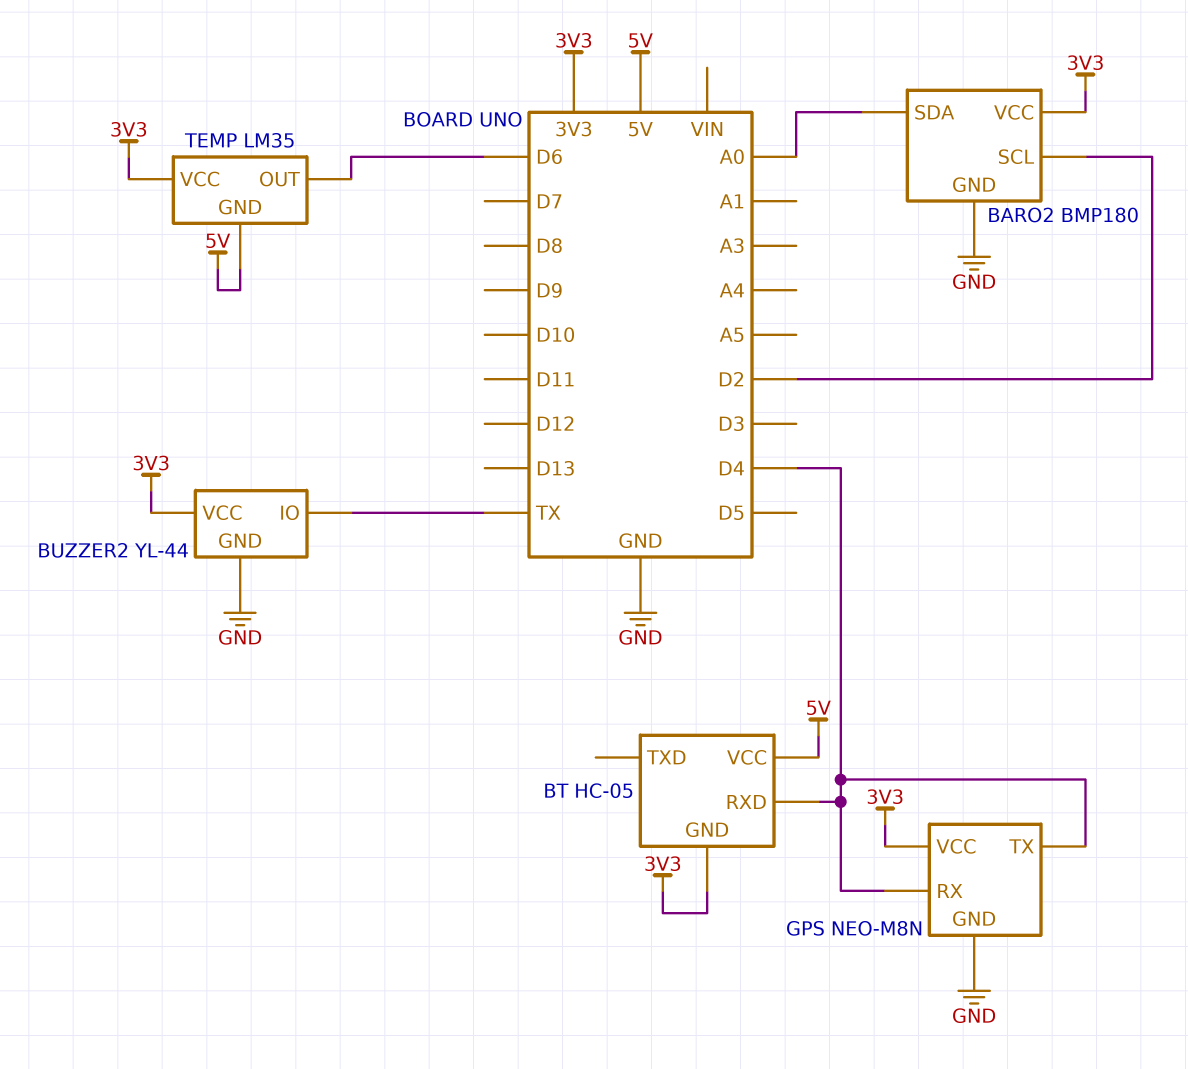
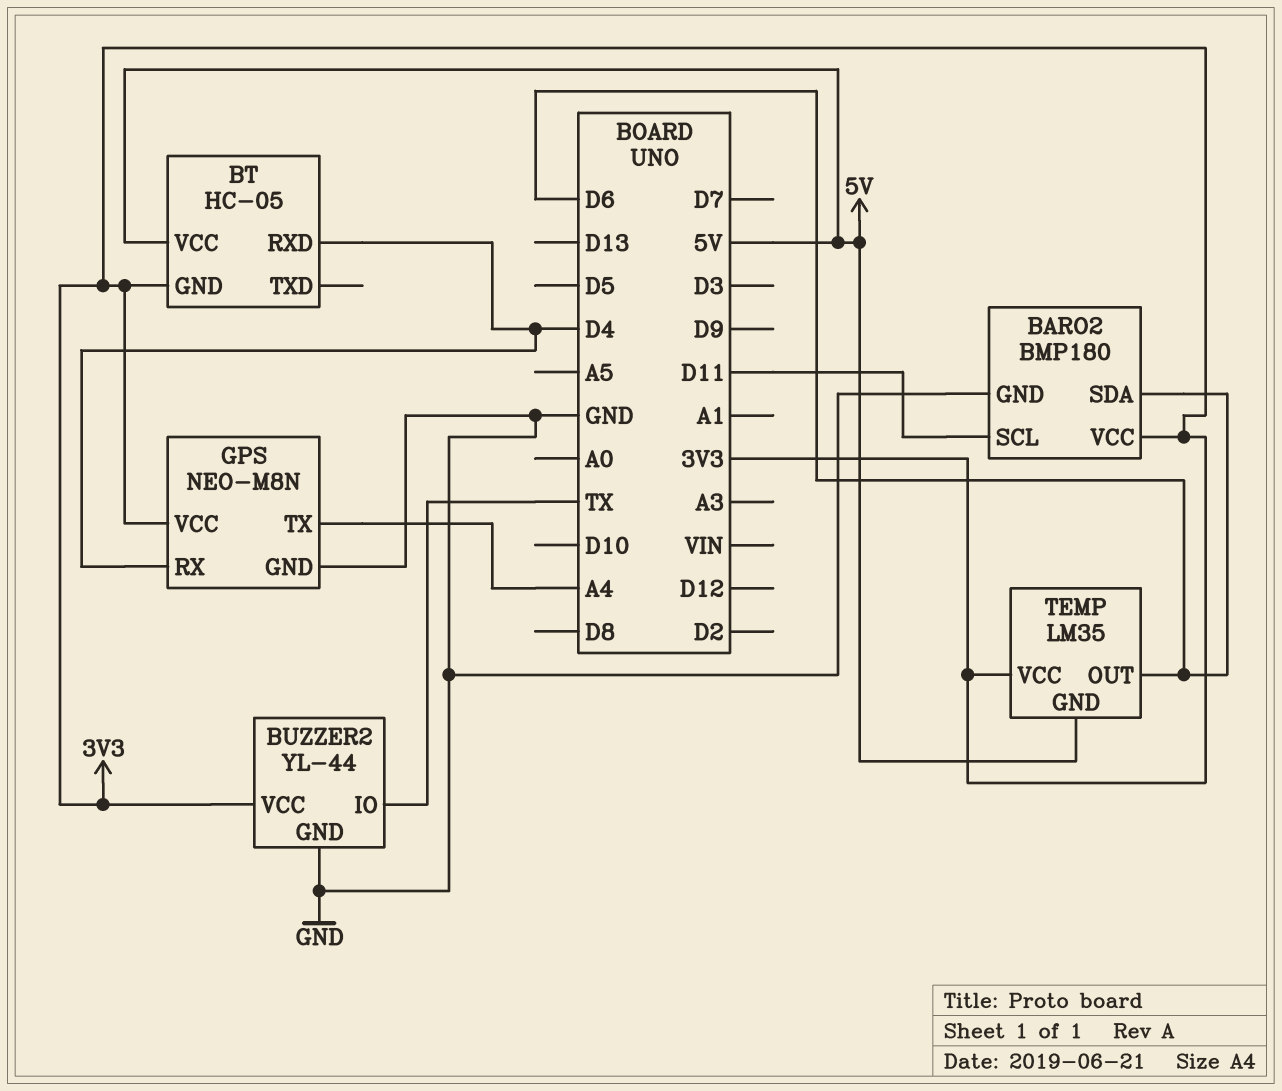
BARO2 pin SCL: D2 -> D11
BARO2 pin SDA: A0 -> D6
GPS pin TX: D4 -> A4

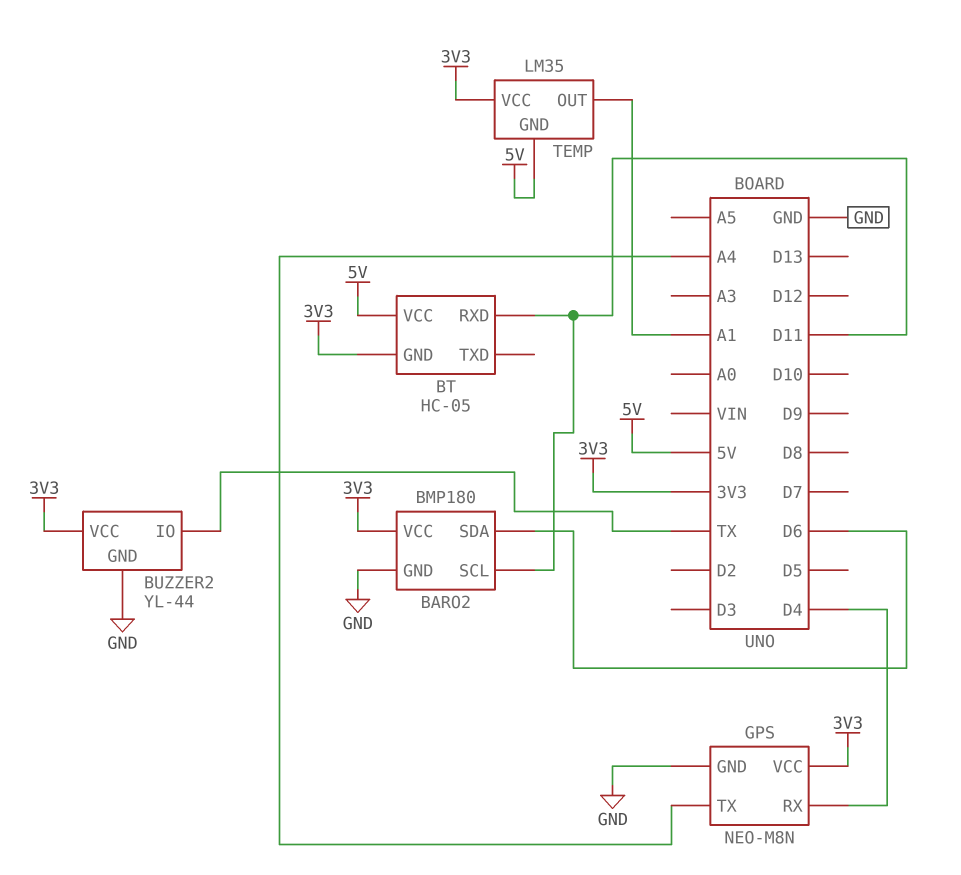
BT pin RXD: D4 -> D11
TEMP pin OUT: D6 -> A1

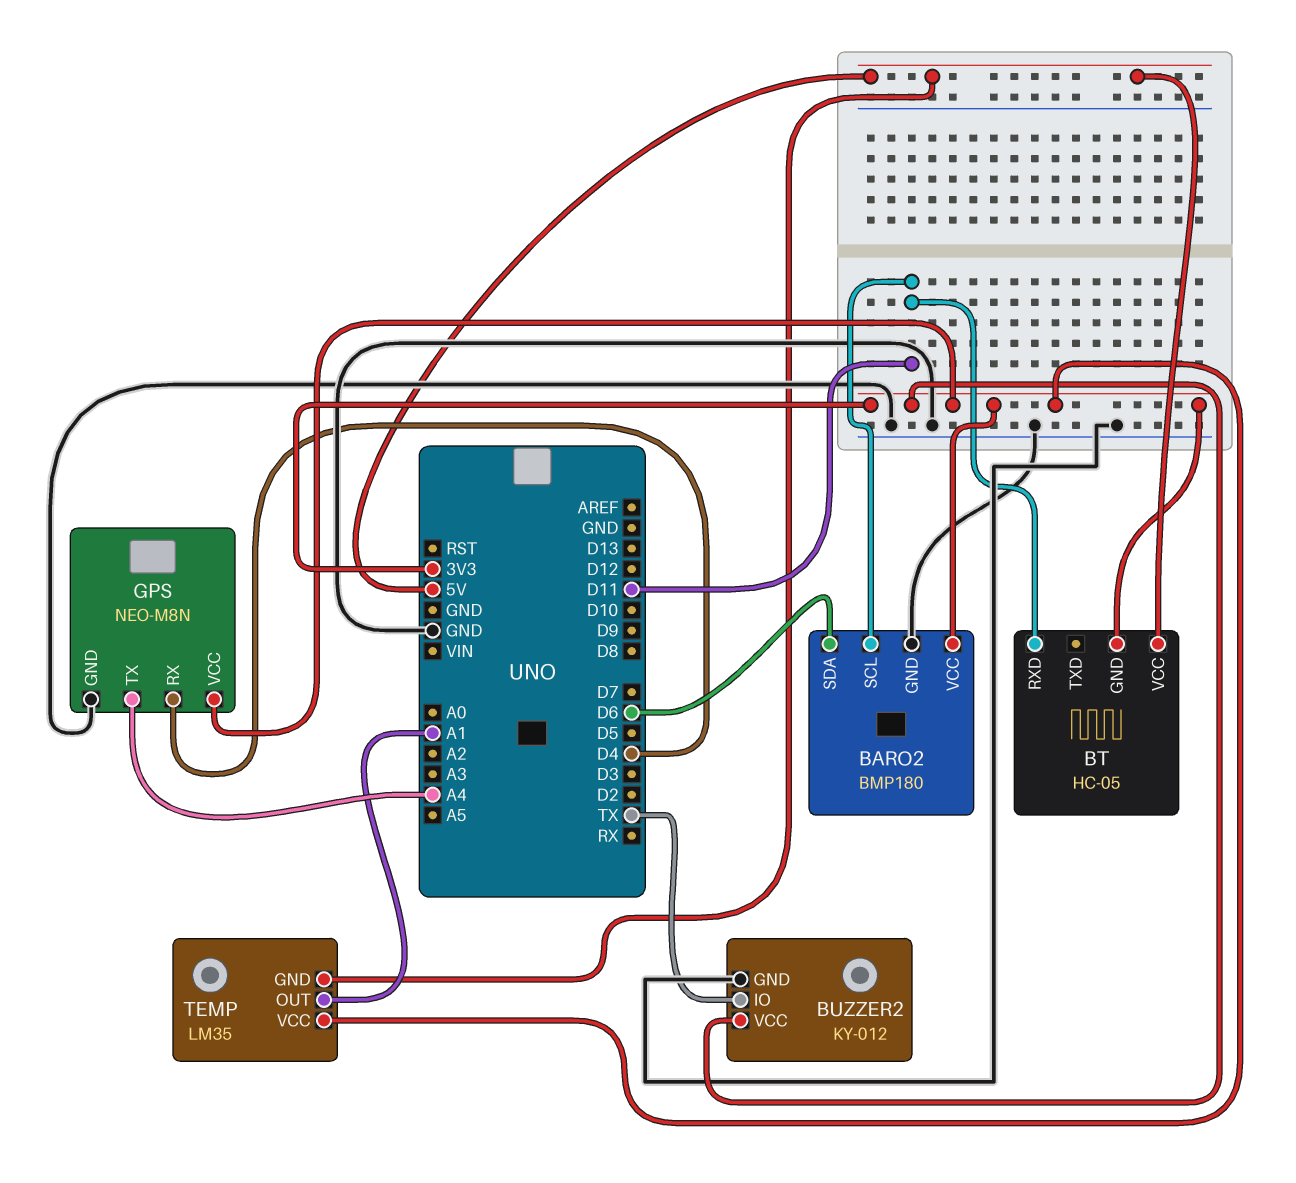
BUZZER2: YL-44 -> KY-012

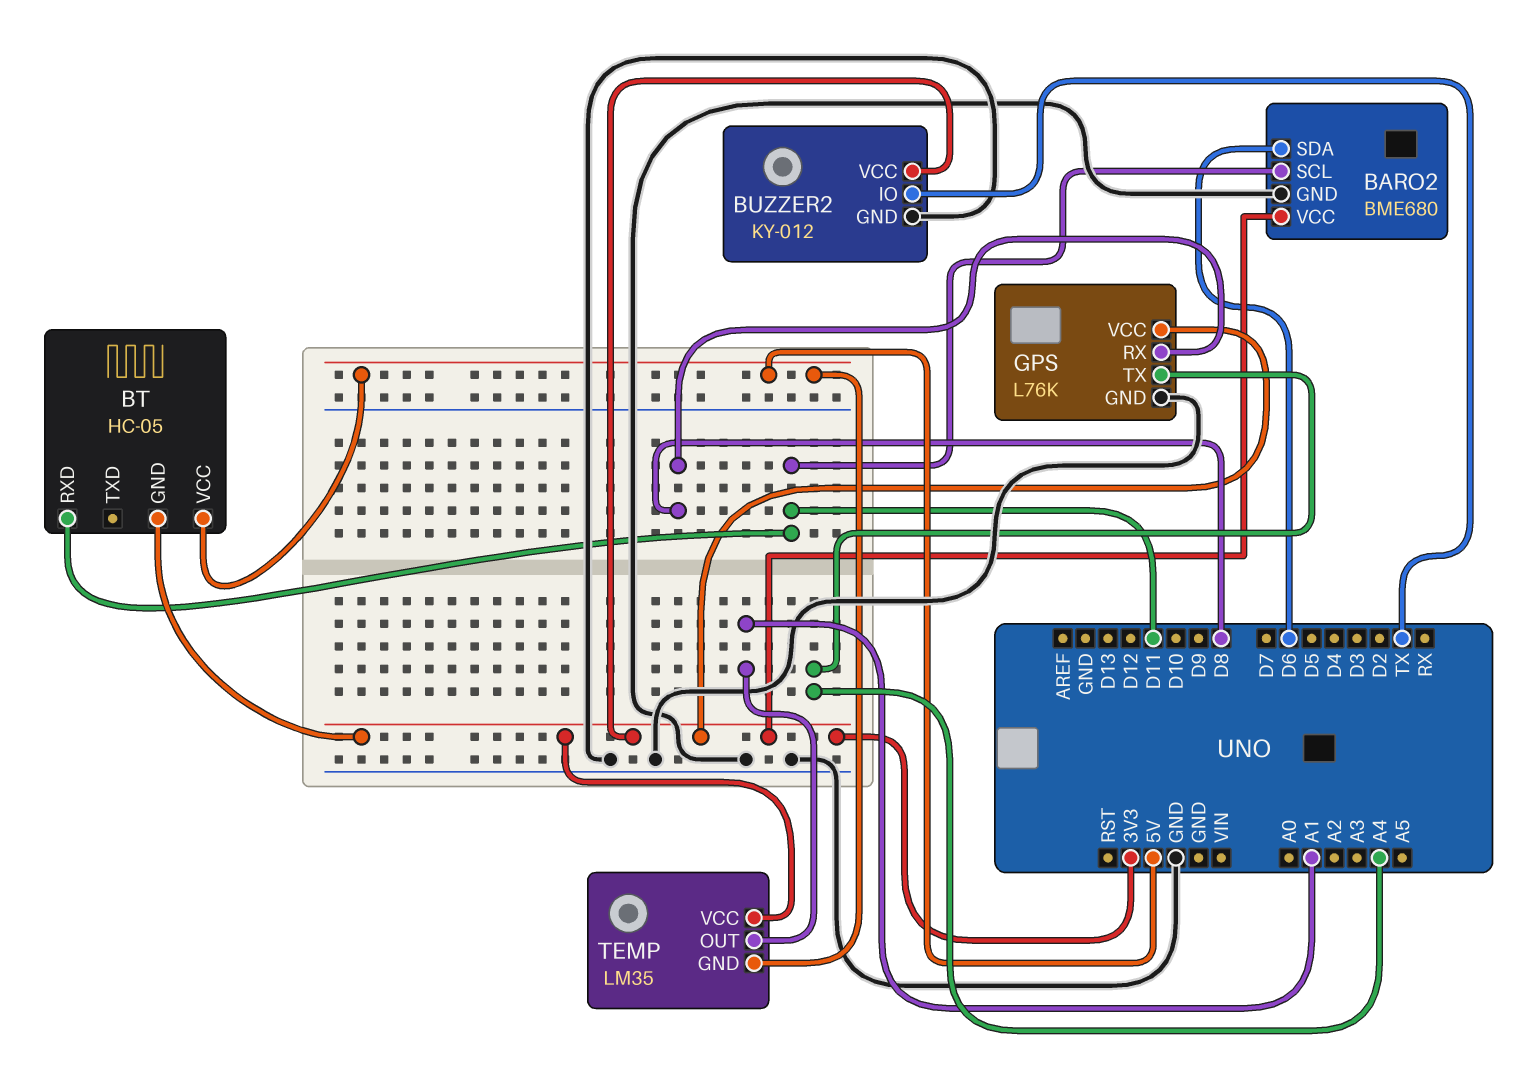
BARO2: BMP180 -> BME680
GPS: NEO-M8N -> L76K
GPS pin RX: D4 -> D8

